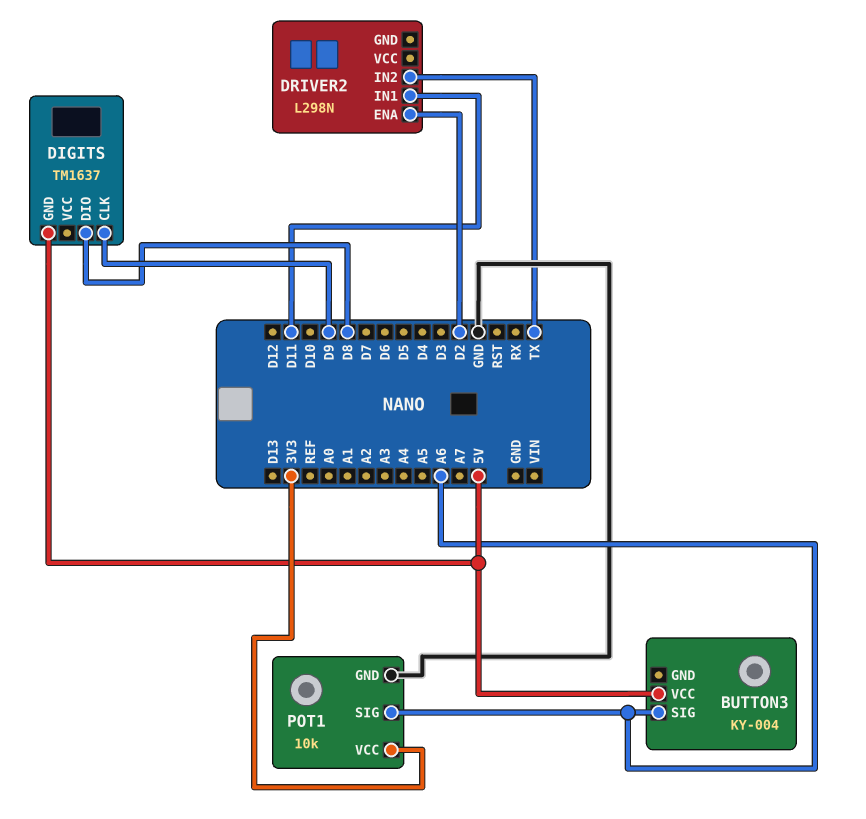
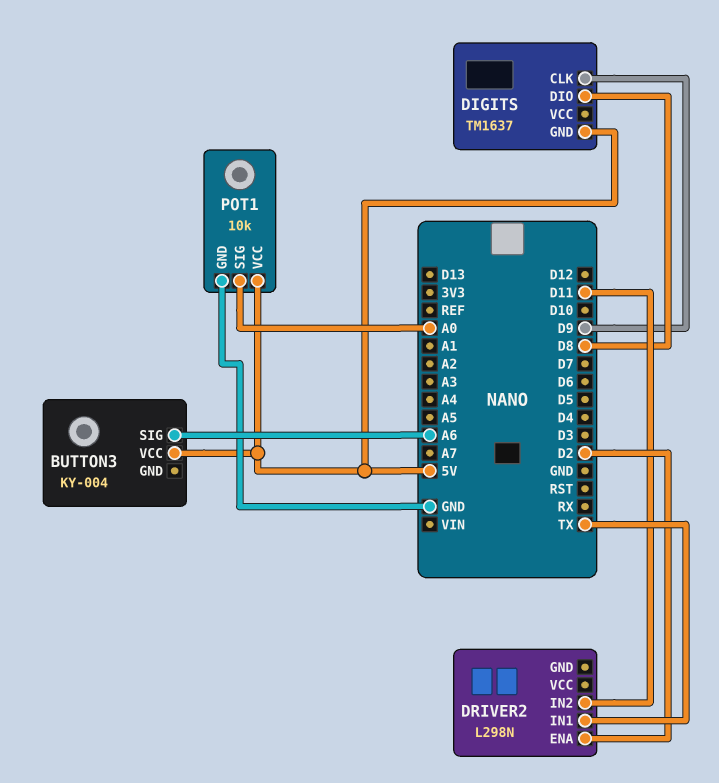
DRIVER2 pin IN1: D11 -> TX
DRIVER2 pin IN2: TX -> D11
POT1 pin SIG: A6 -> A0
POT1 pin VCC: 3V3 -> 5V

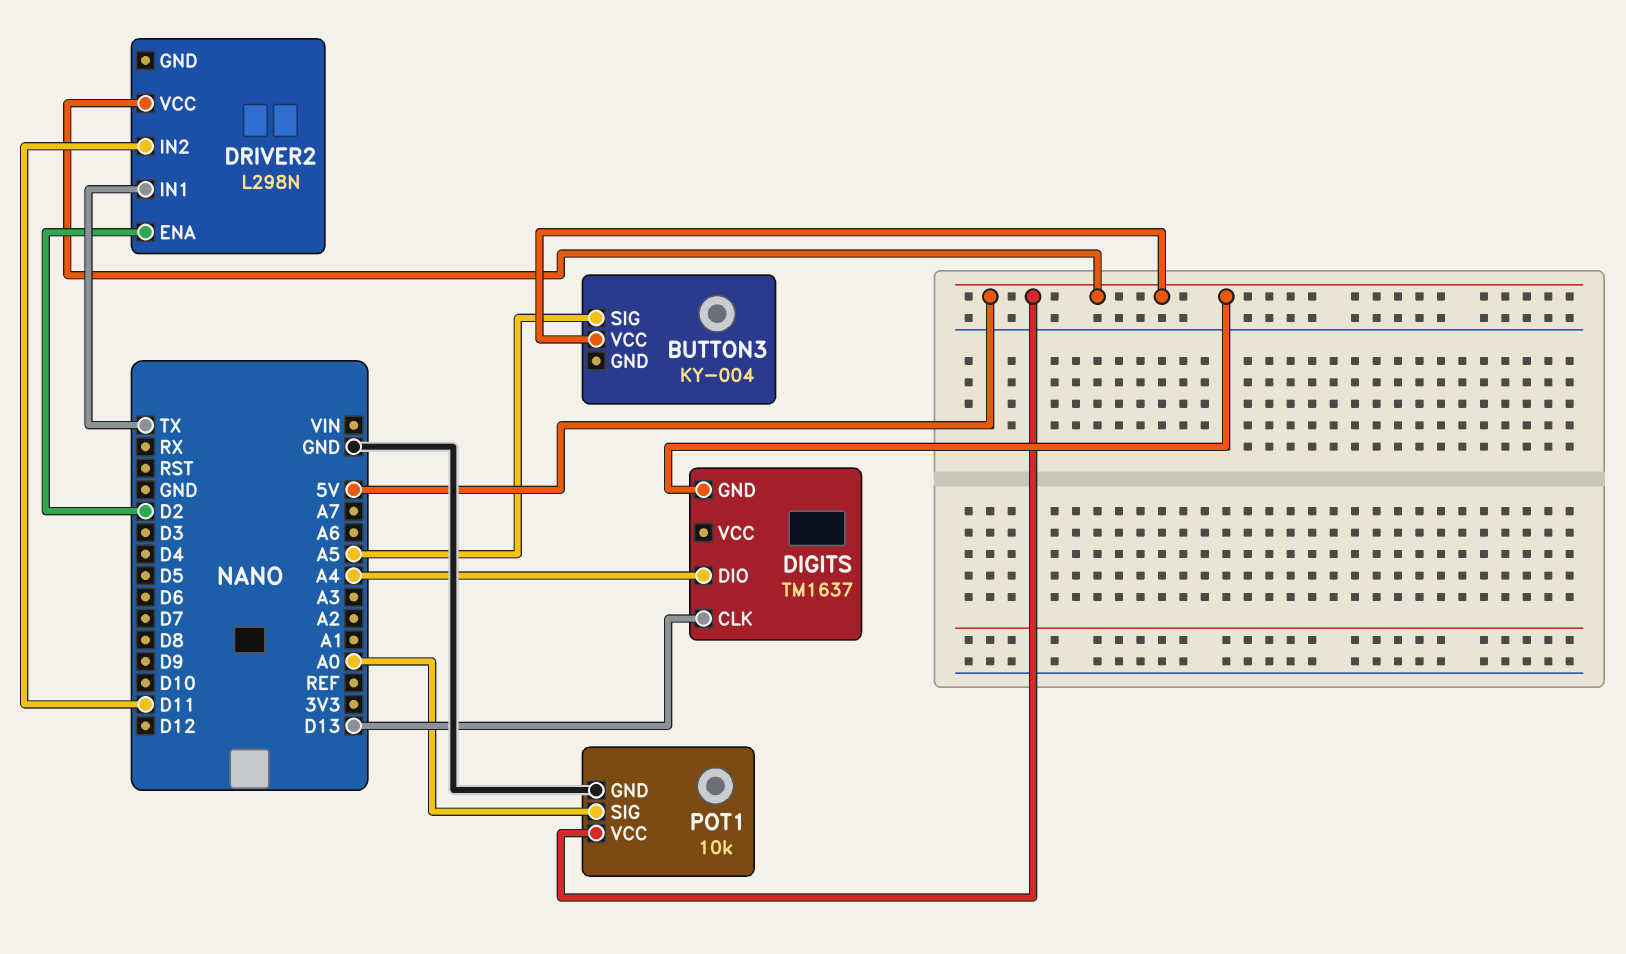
BUTTON3 pin SIG: A6 -> A5
DIGITS pin CLK: D9 -> D13
DIGITS pin DIO: D8 -> A4
DRIVER2 pin VCC: none -> 5V

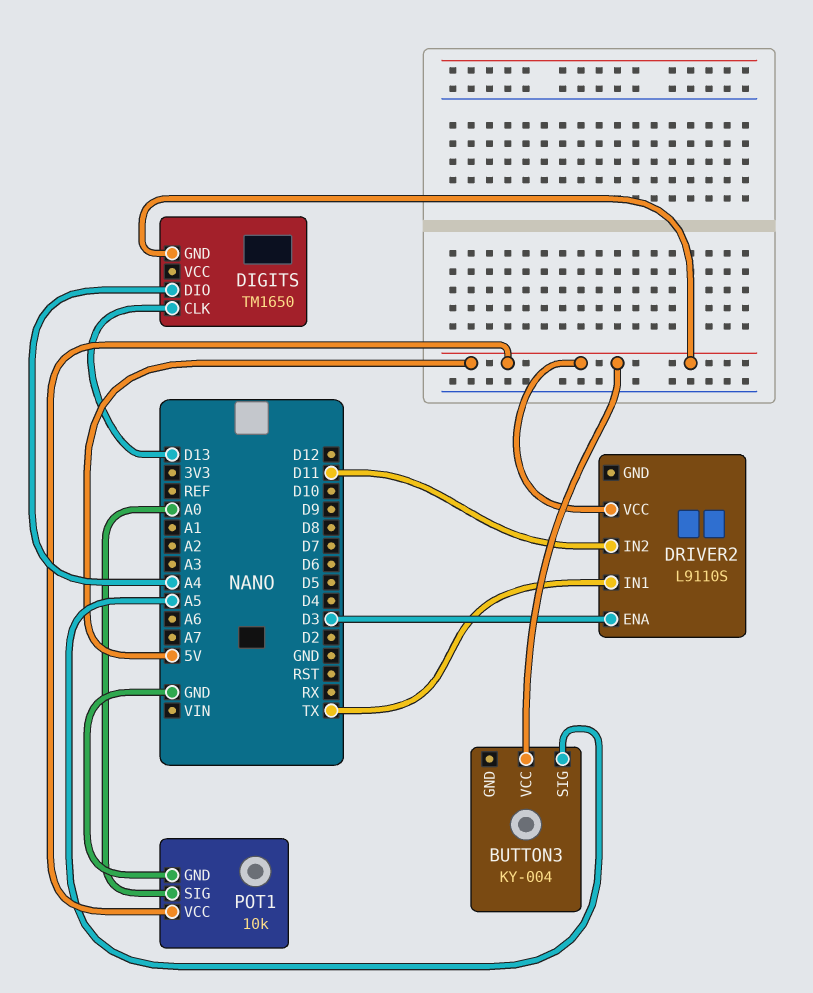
DIGITS: TM1637 -> TM1650
DRIVER2: L298N -> L9110S
DRIVER2 pin ENA: D2 -> D3

